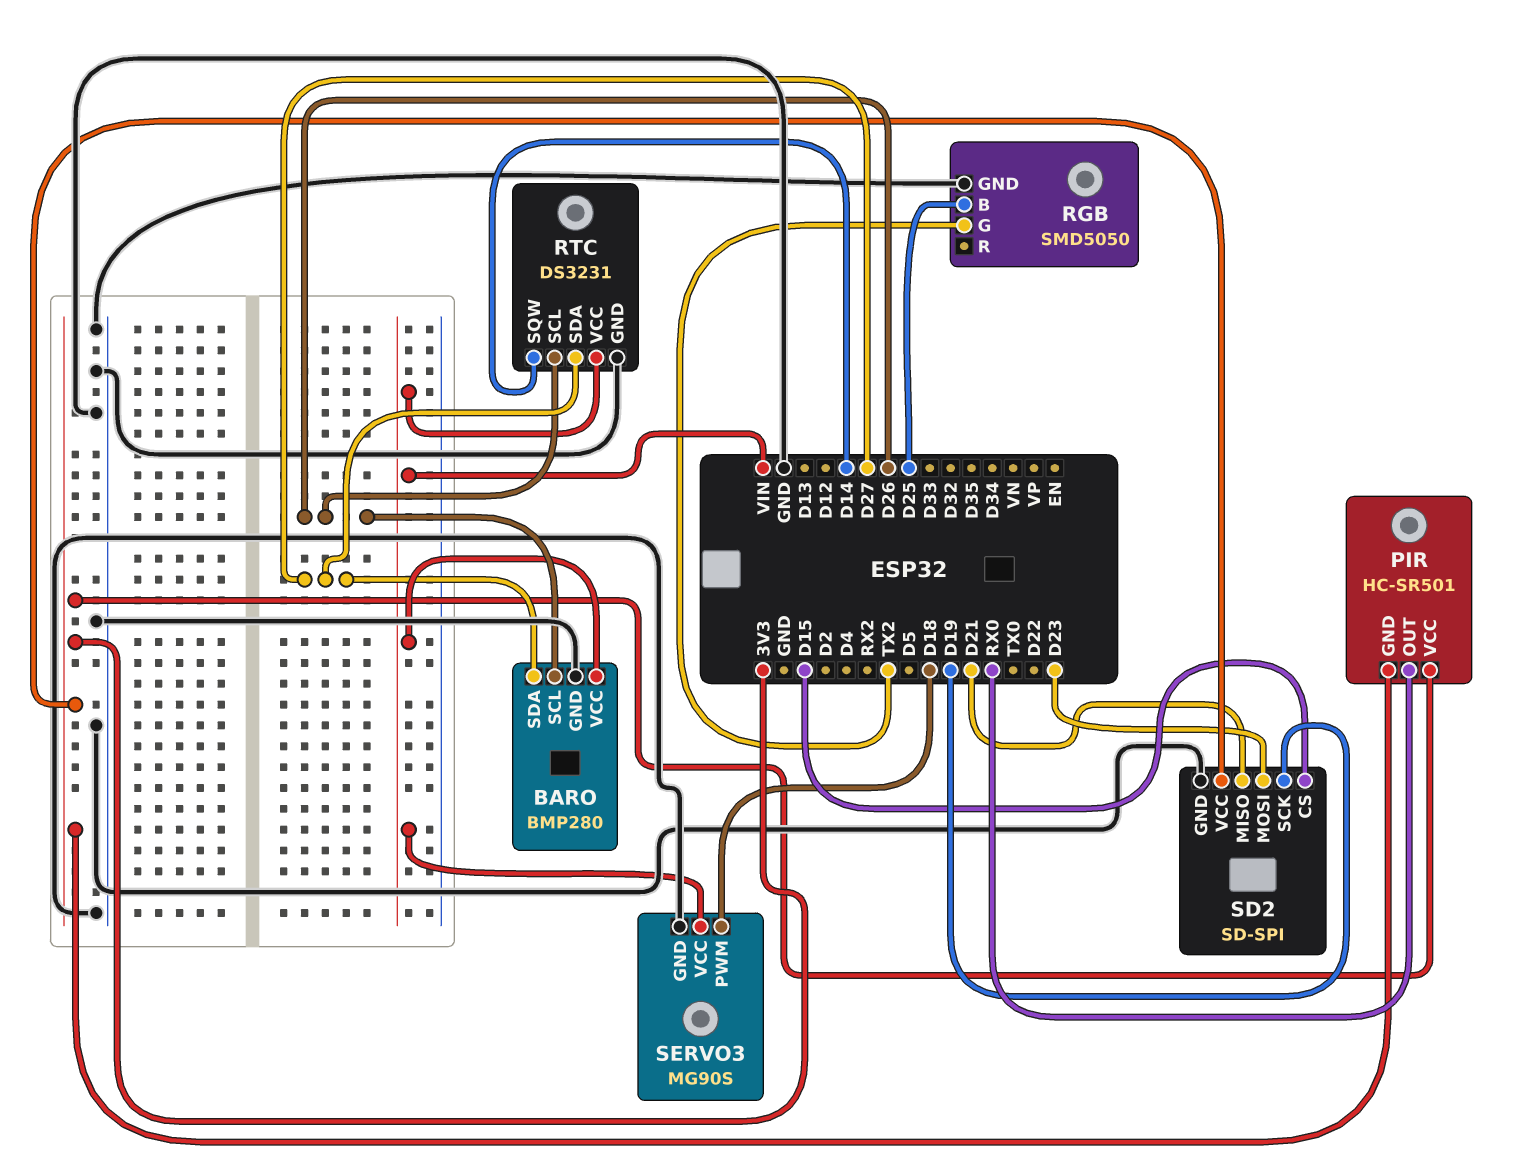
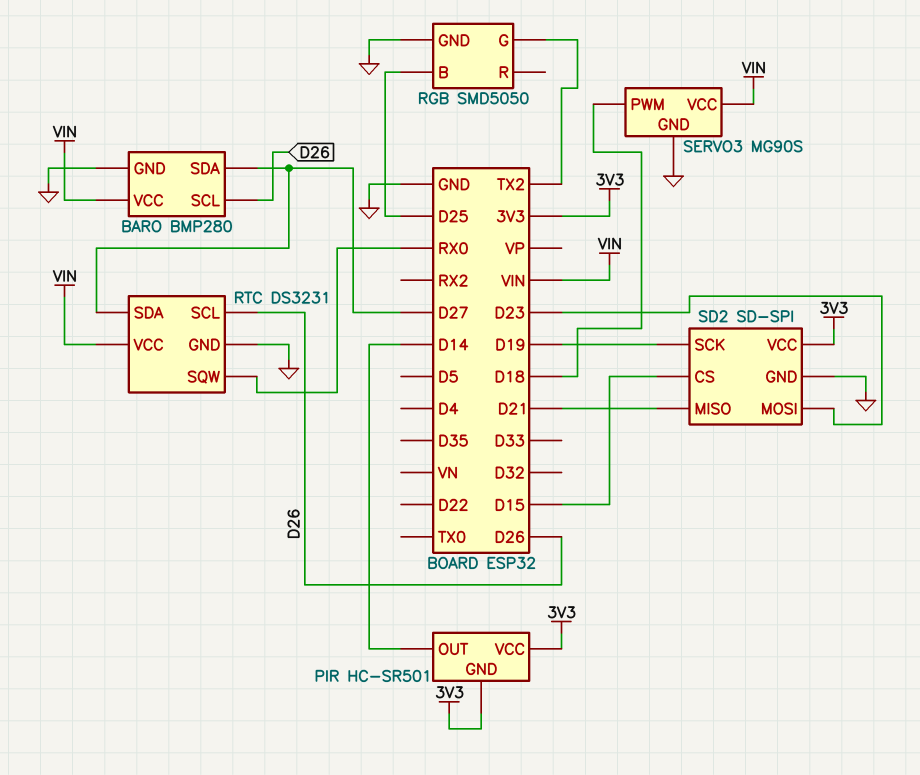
PIR pin OUT: RX0 -> D14
RTC pin SQW: D14 -> RX0

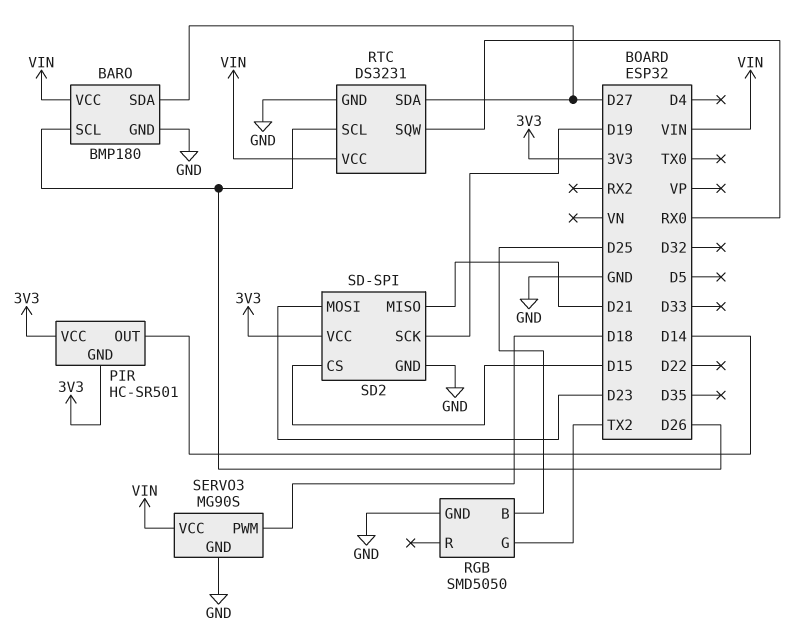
BARO: BMP280 -> BMP180

